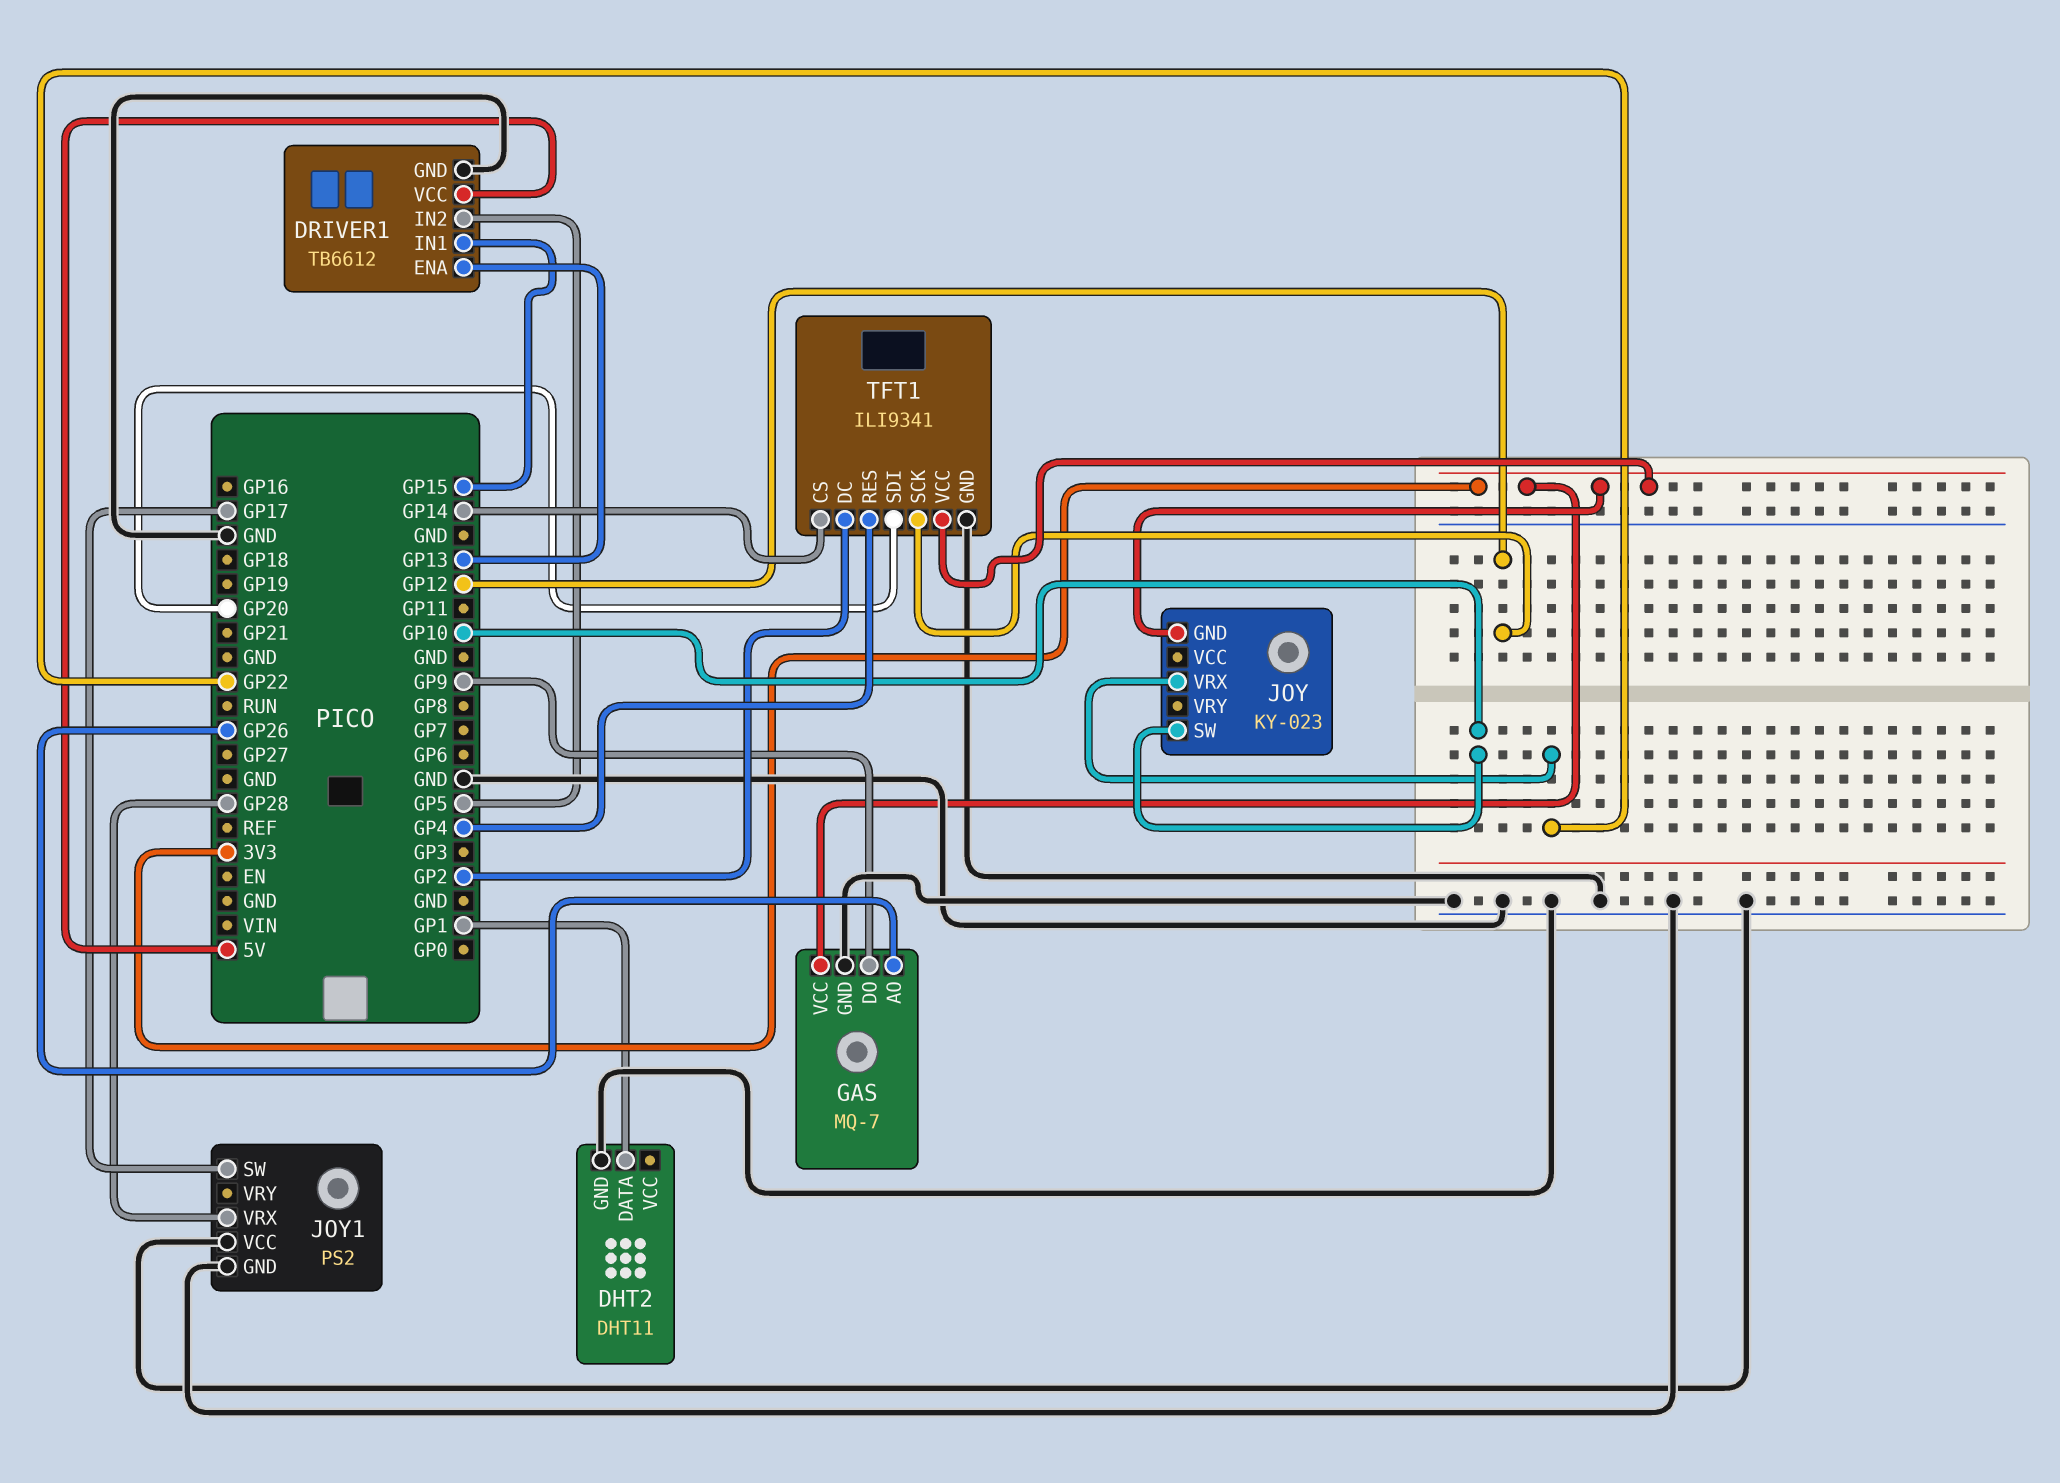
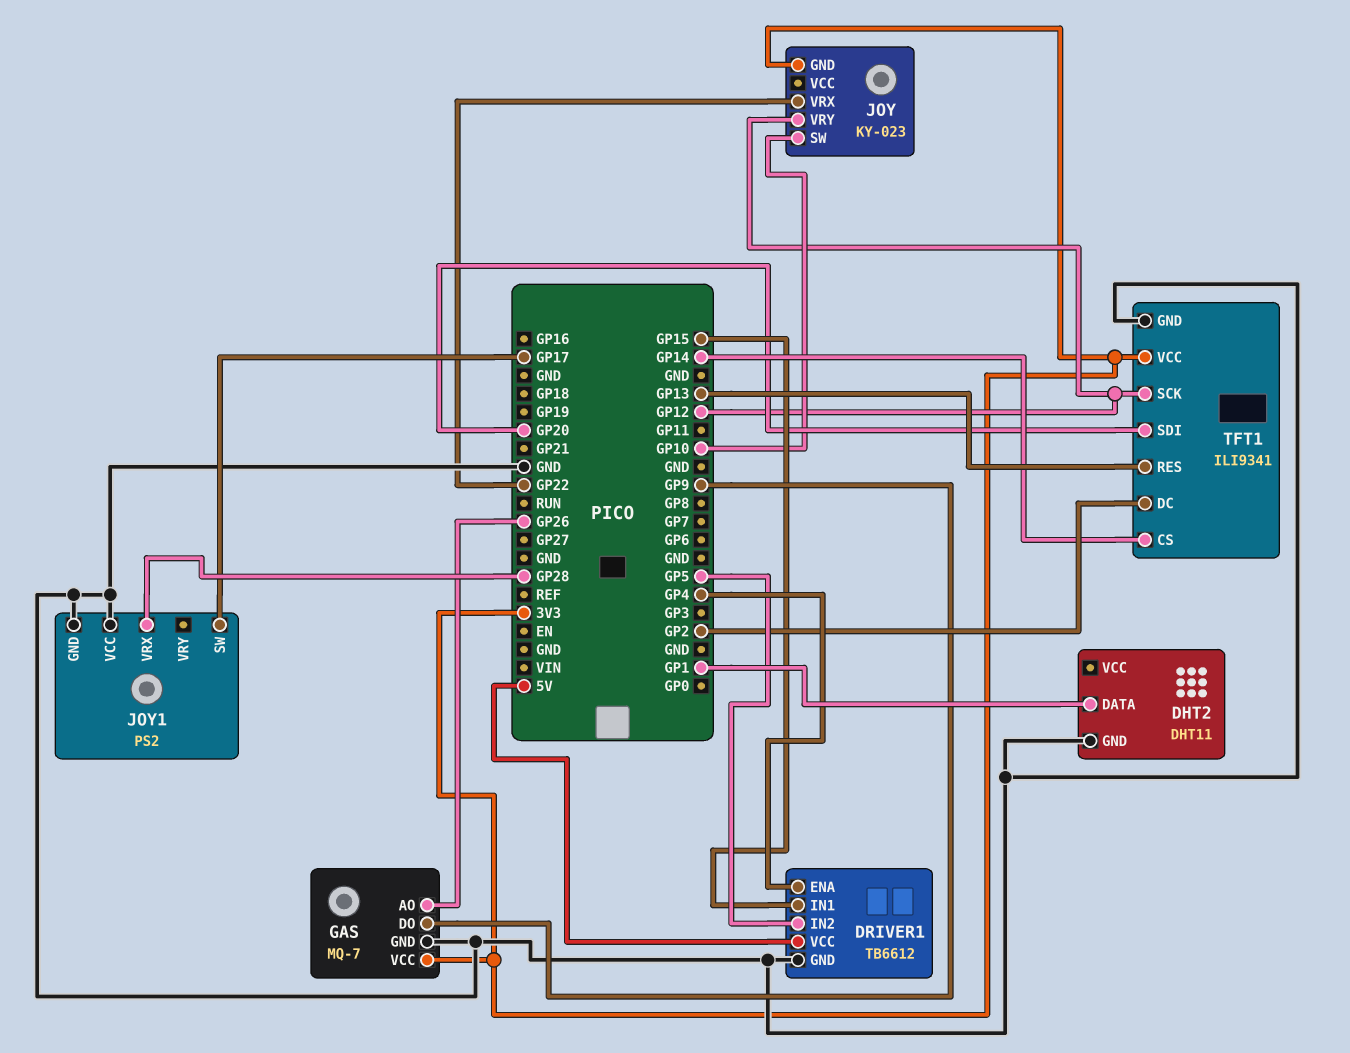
DRIVER1 pin ENA: GP13 -> GP4
JOY pin VRY: none -> GP12
TFT1 pin RES: GP4 -> GP13

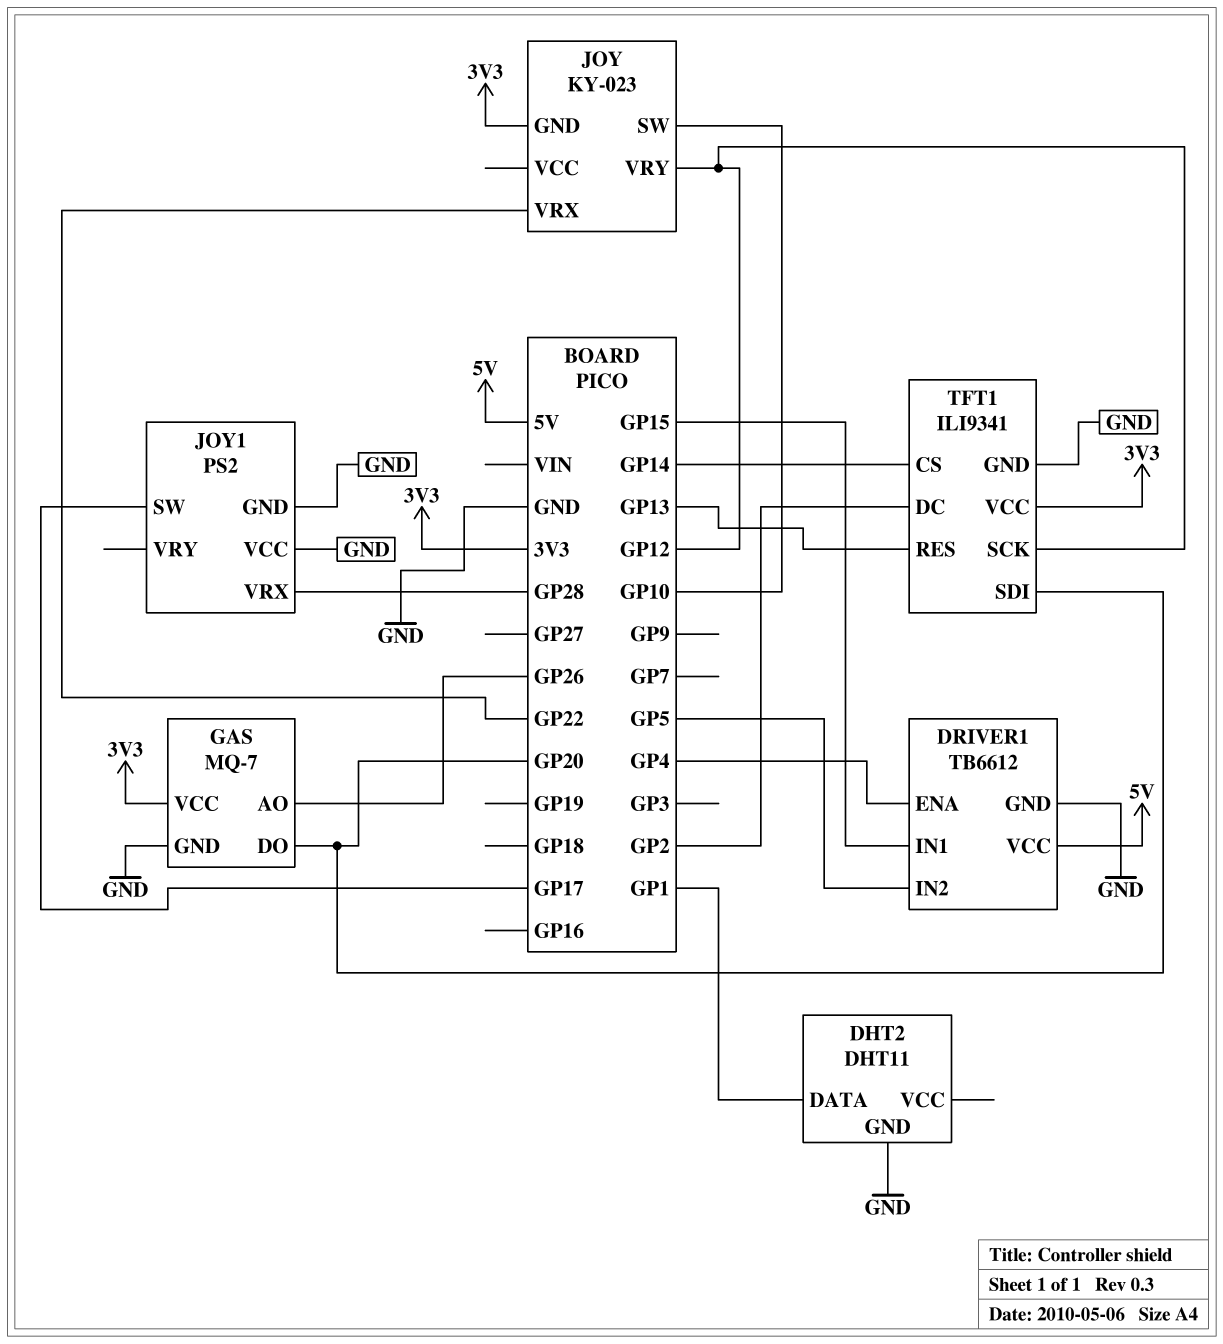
GAS pin DO: GP9 -> GP20

